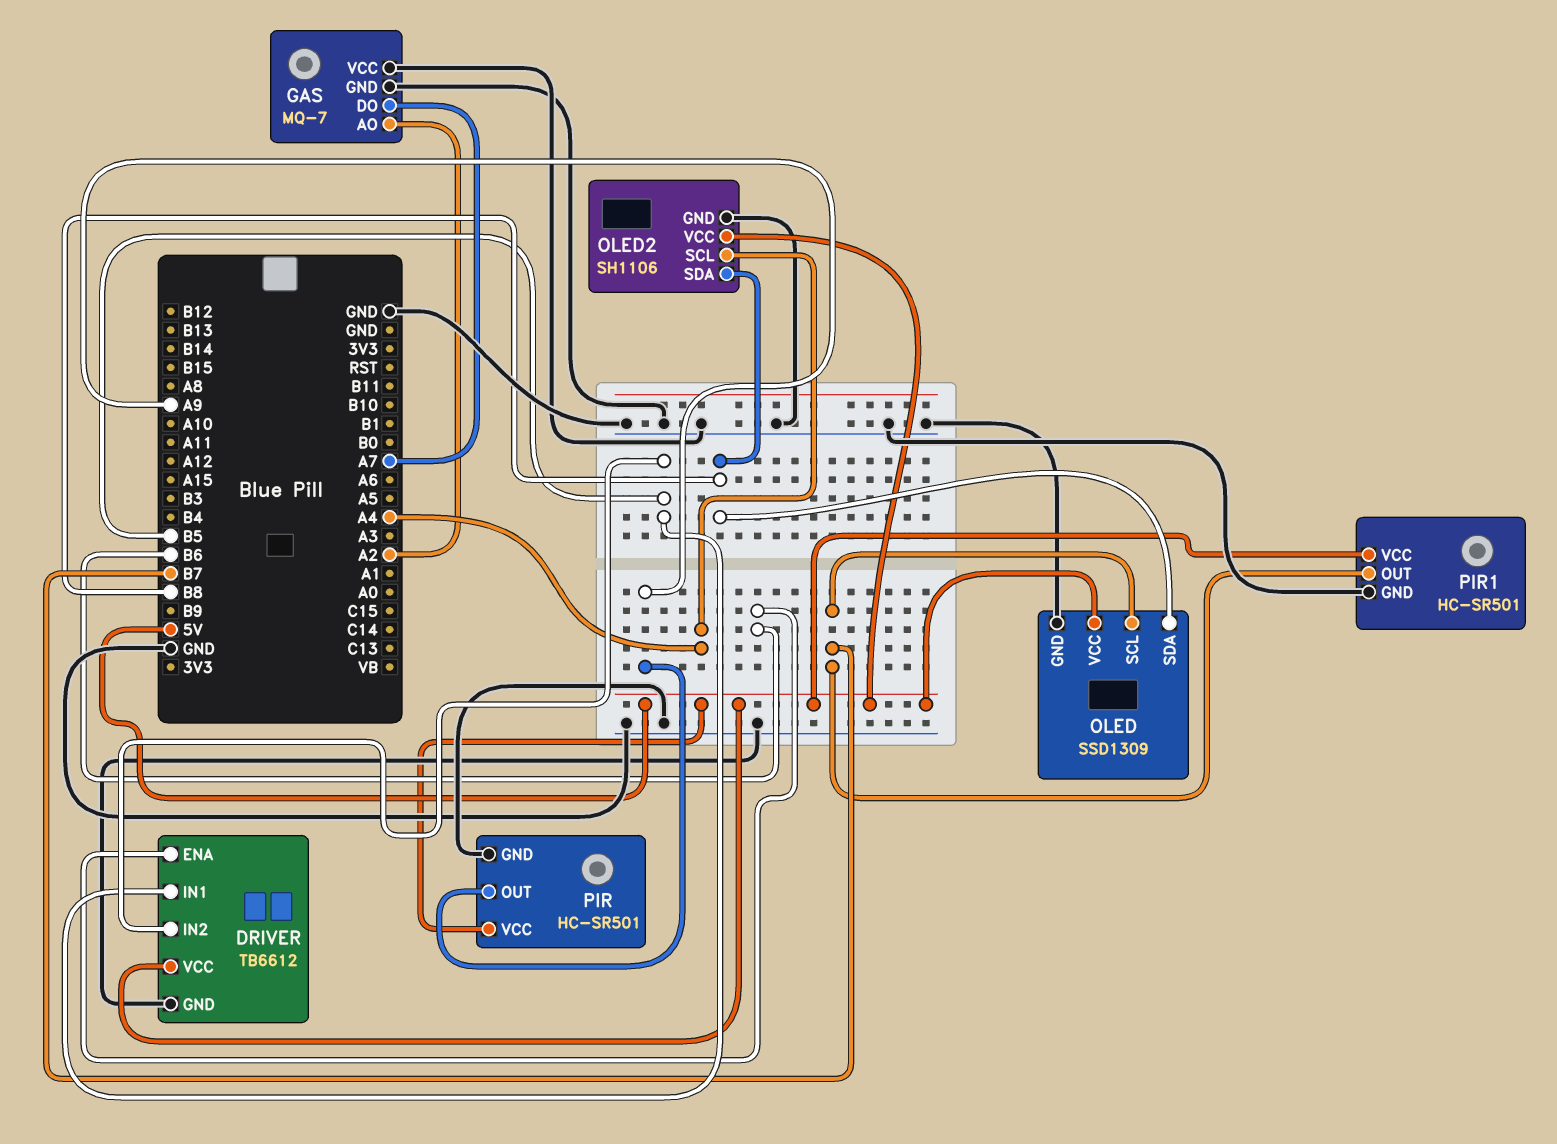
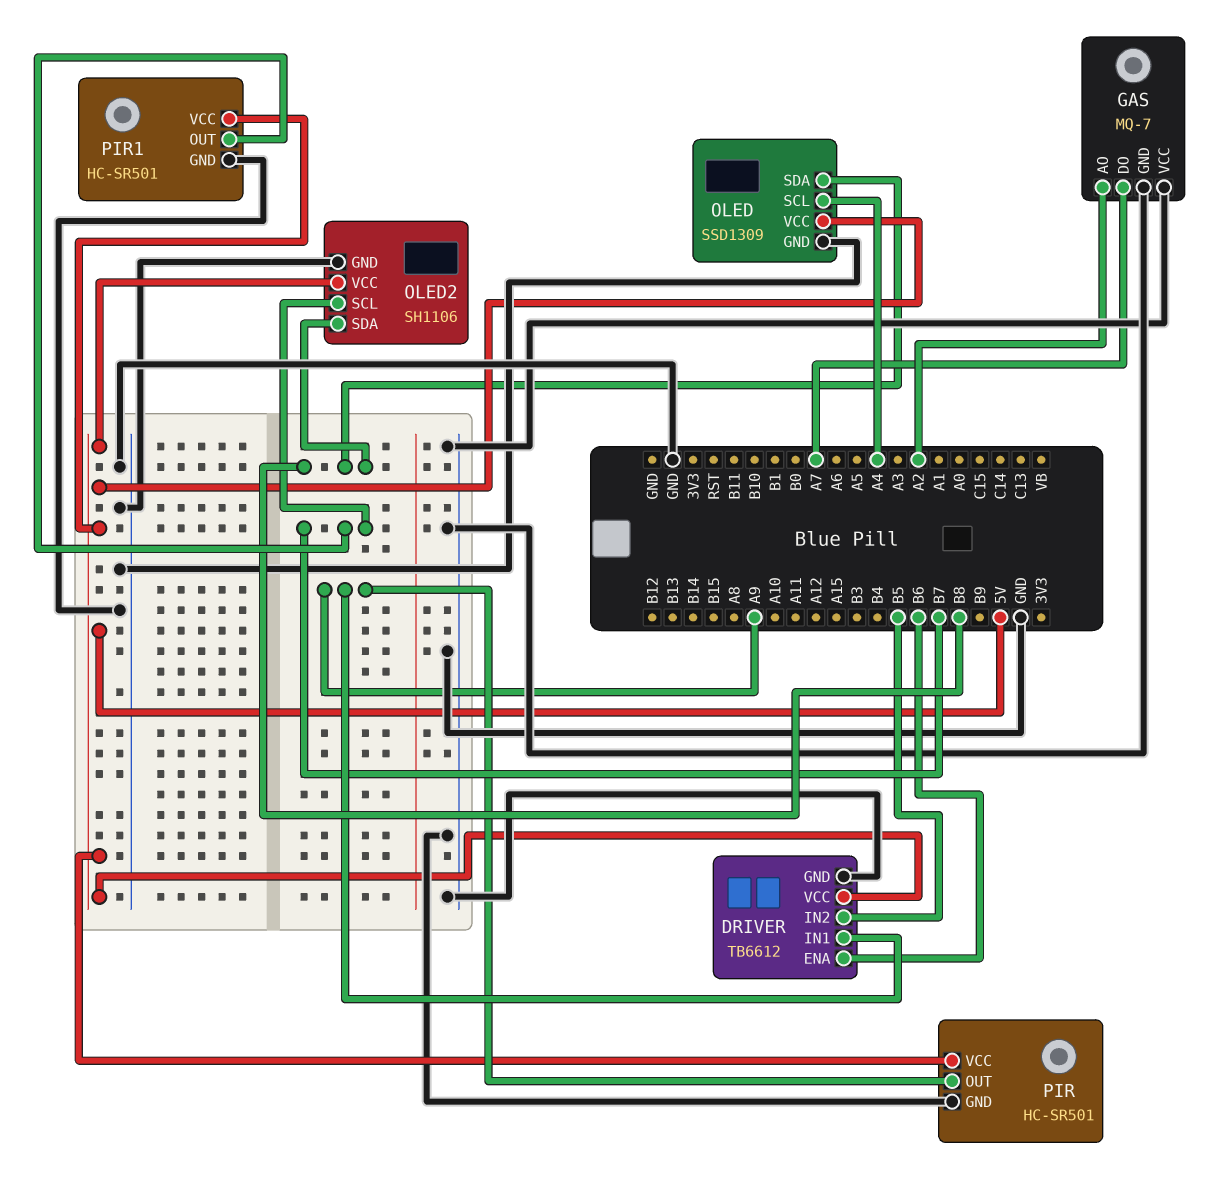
DRIVER pin IN1: B5 -> A9
OLED pin SCL: B7 -> A4
OLED2 pin SCL: A4 -> B7

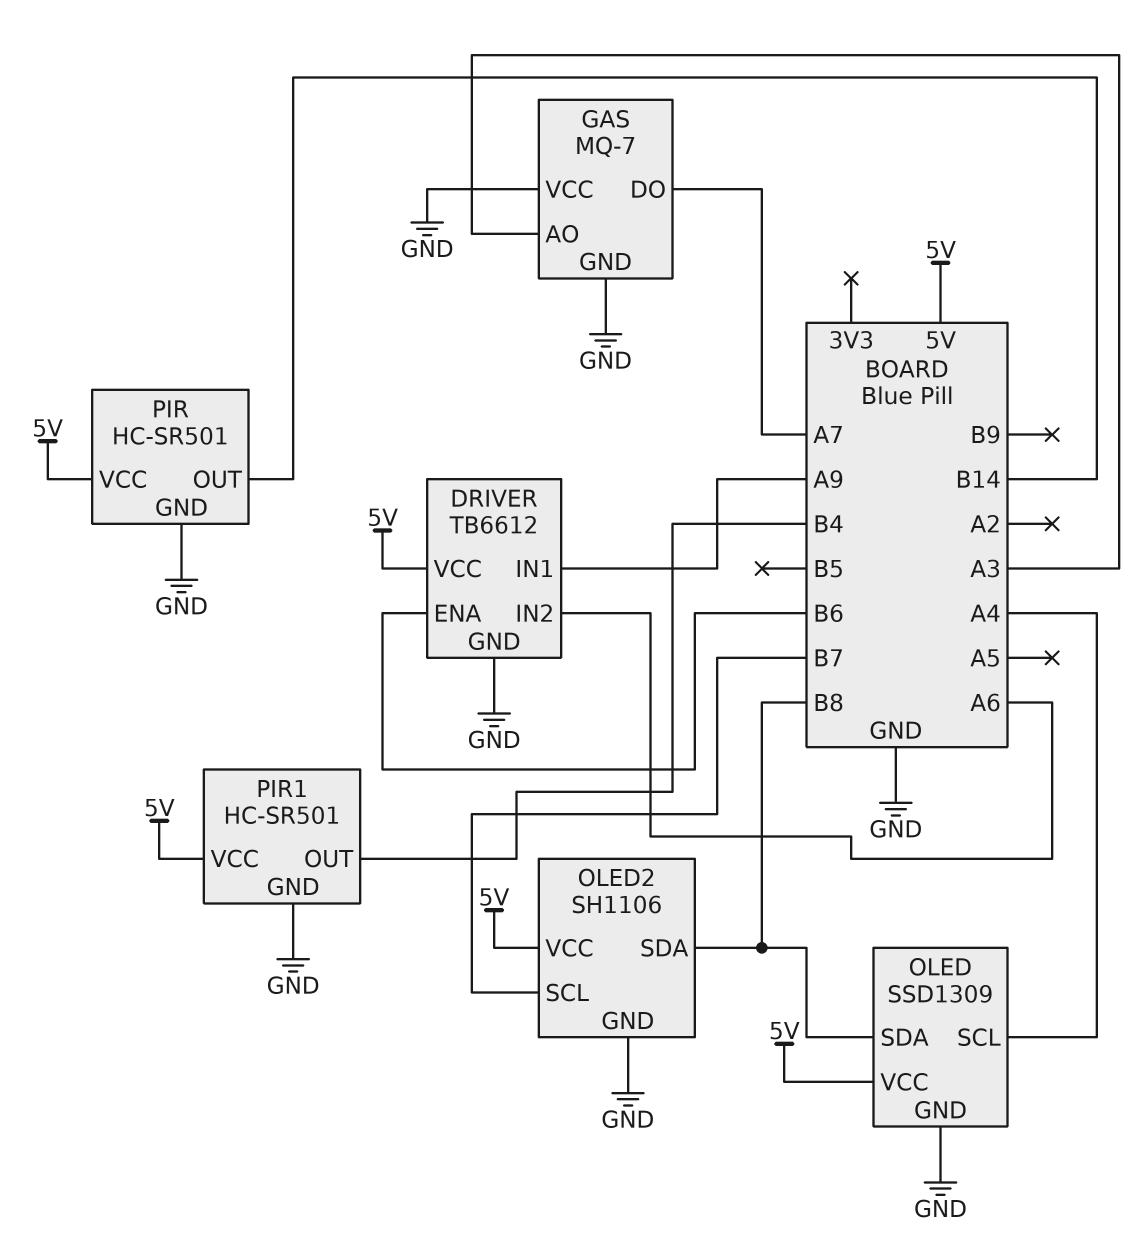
DRIVER pin IN2: B5 -> A6
GAS pin AO: A2 -> A3
PIR pin OUT: A9 -> B14
PIR1 pin OUT: B7 -> B4

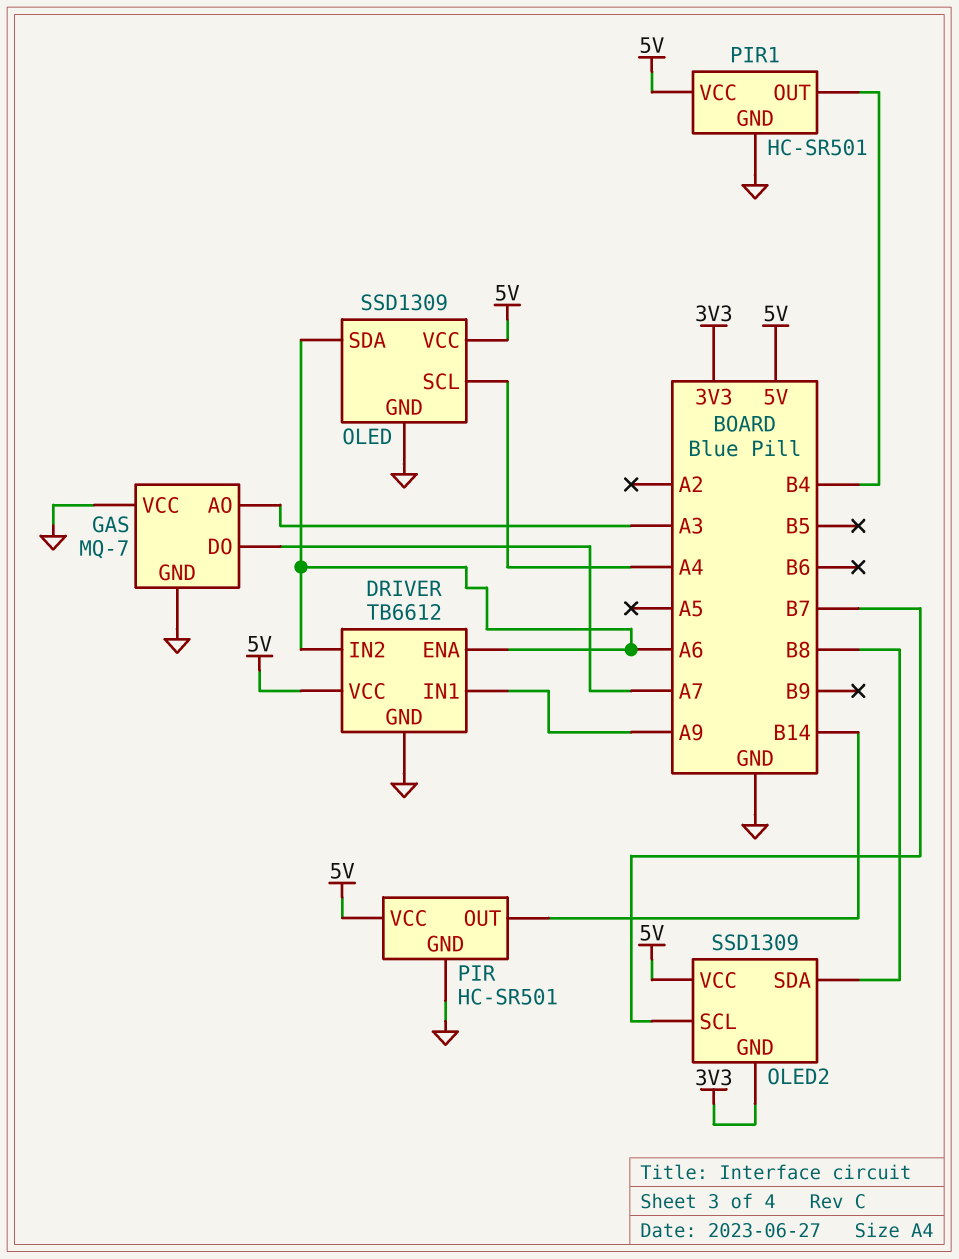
DRIVER pin ENA: B6 -> A6
OLED pin SDA: B8 -> A6
OLED2: SH1106 -> SSD1309
OLED2 pin GND: GND -> 3V3

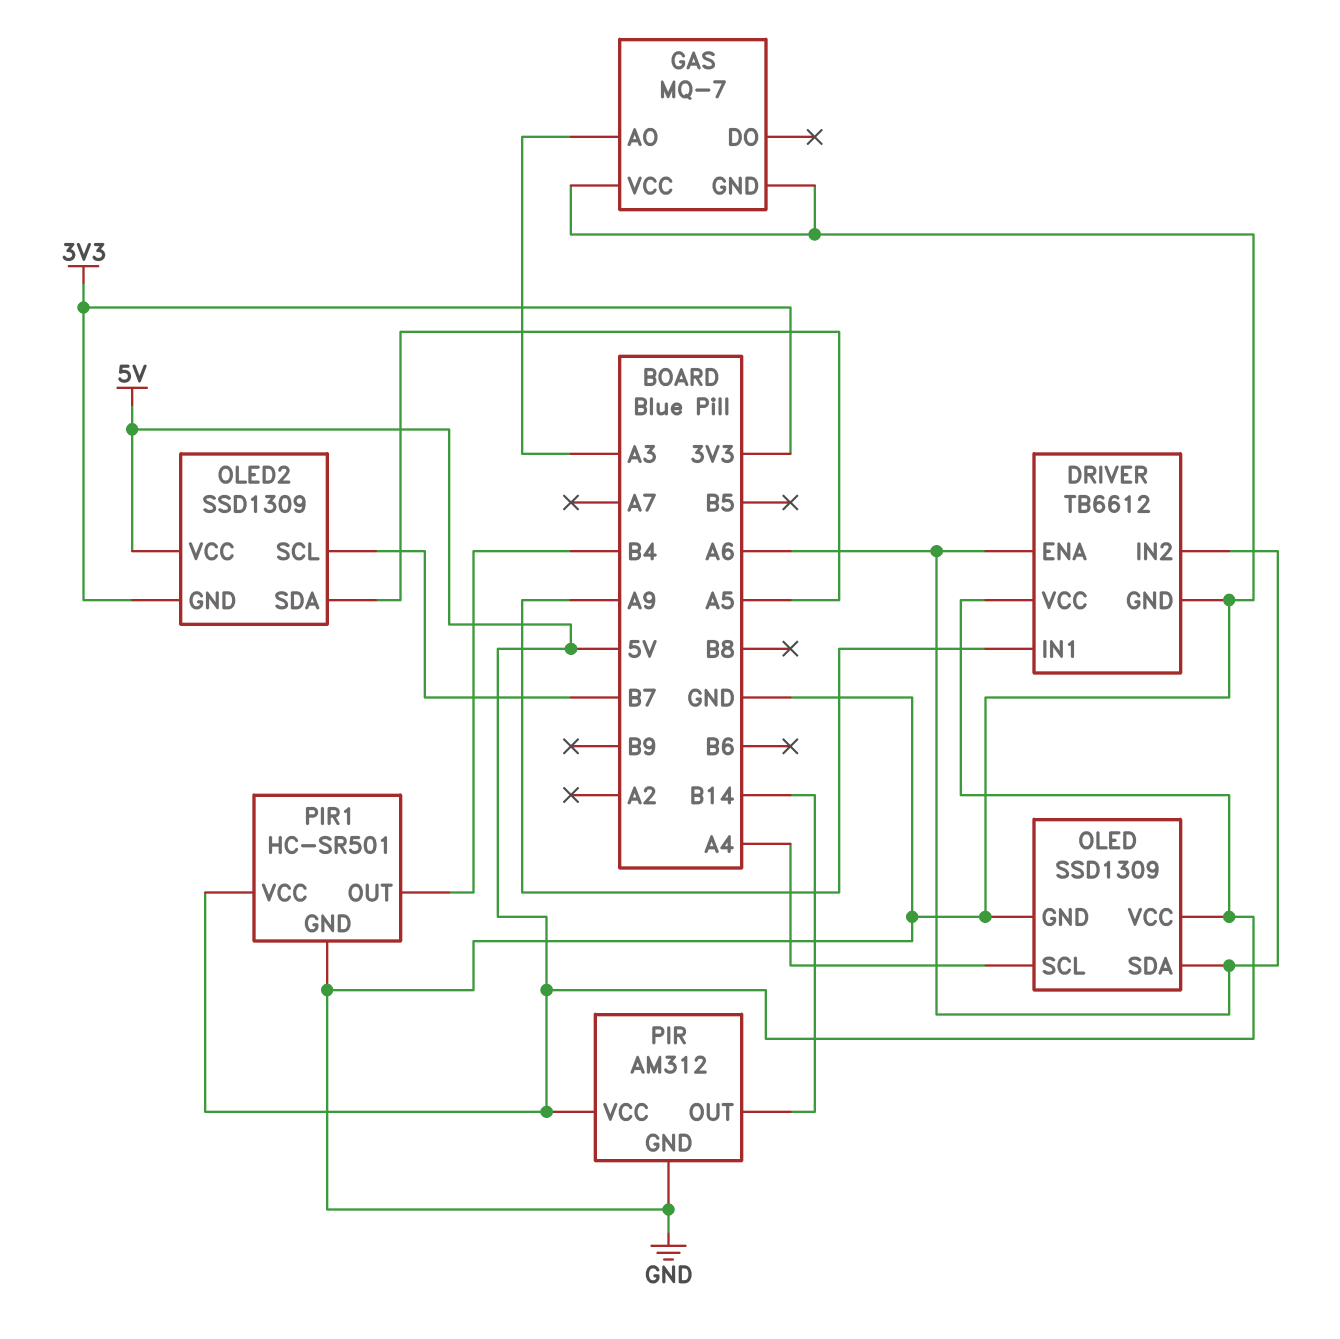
GAS pin DO: A7 -> none
OLED2 pin SDA: B8 -> A5
PIR: HC-SR501 -> AM312

